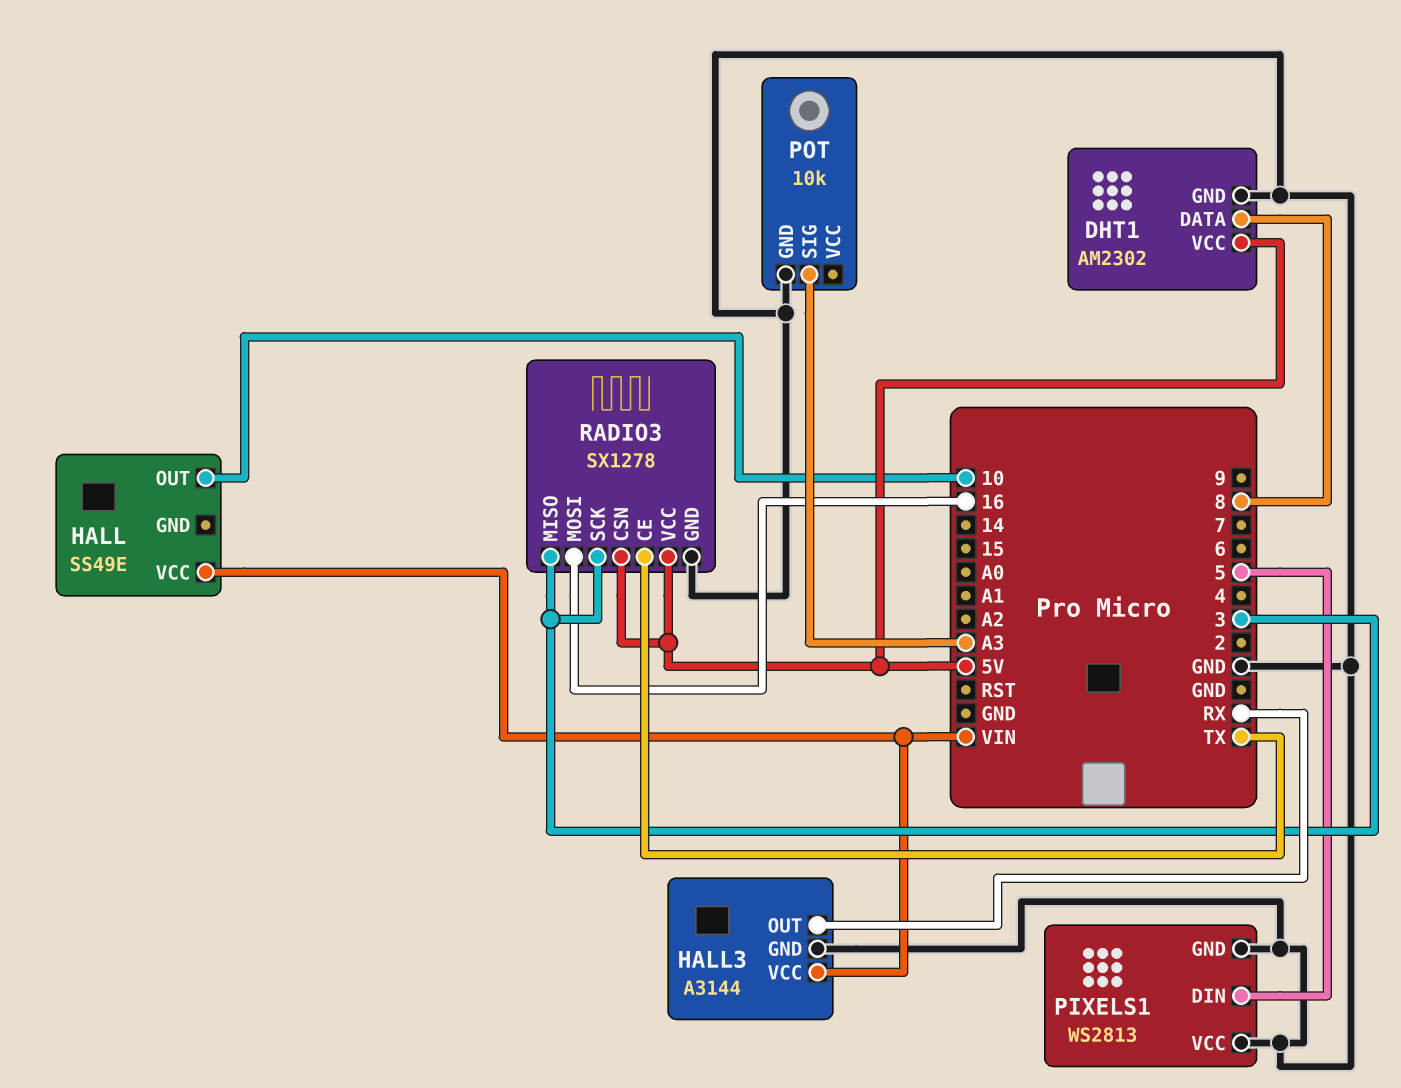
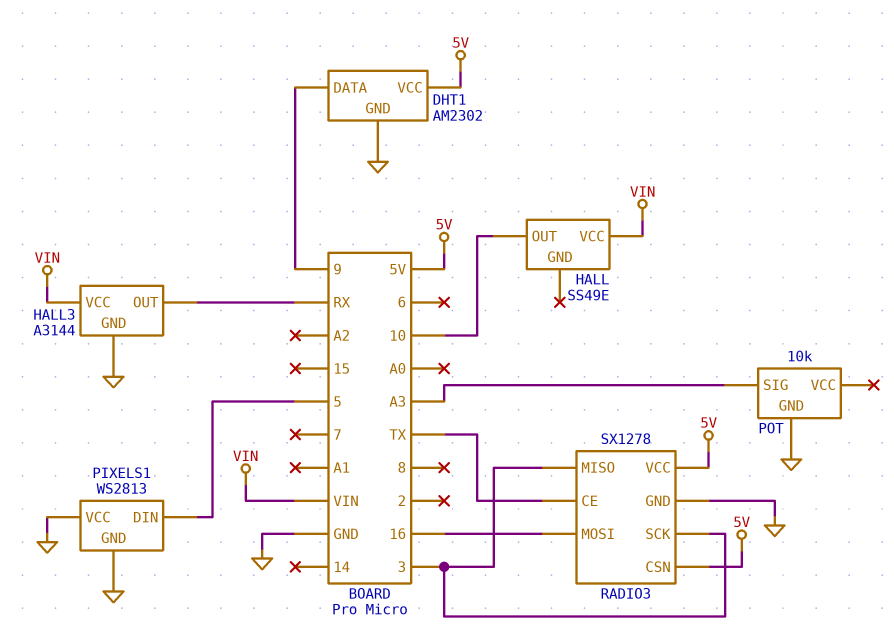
DHT1 pin DATA: 8 -> 9

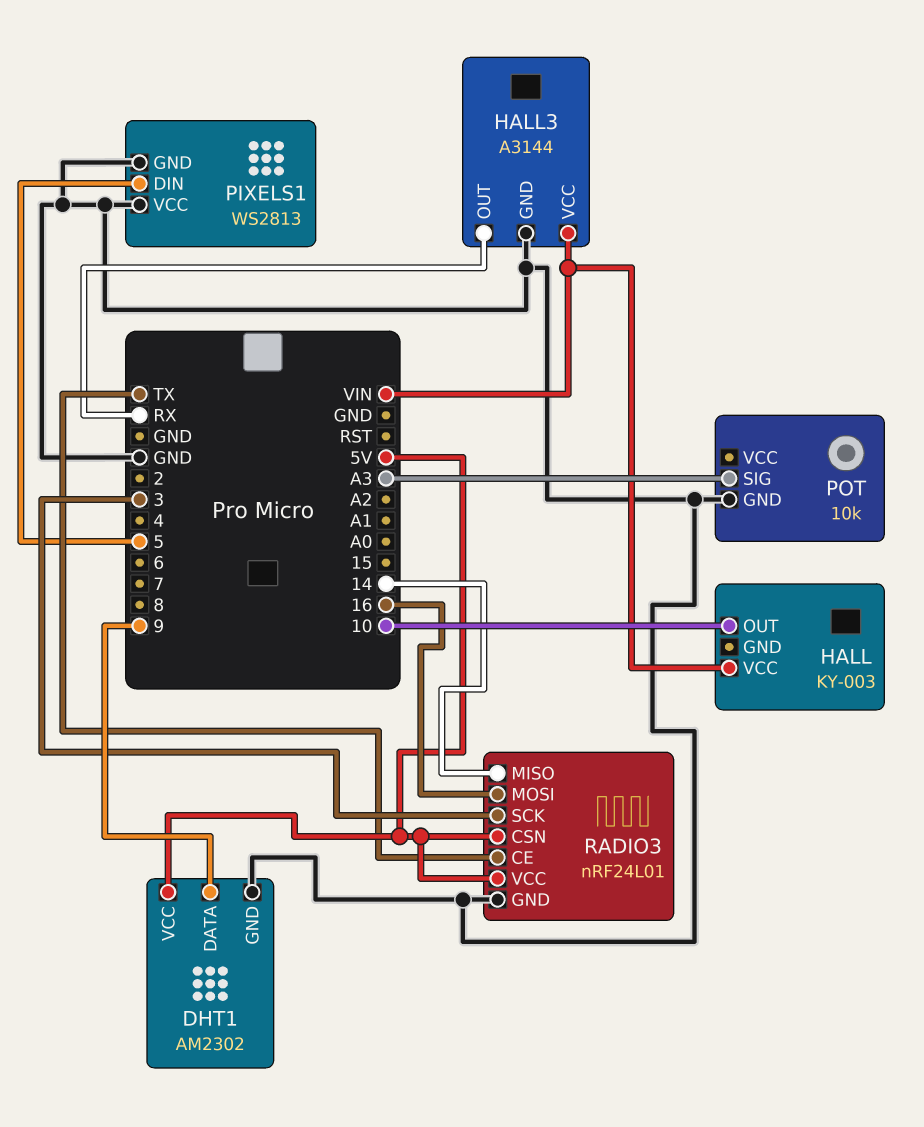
HALL: SS49E -> KY-003
RADIO3: SX1278 -> nRF24L01
RADIO3 pin MISO: 3 -> 14

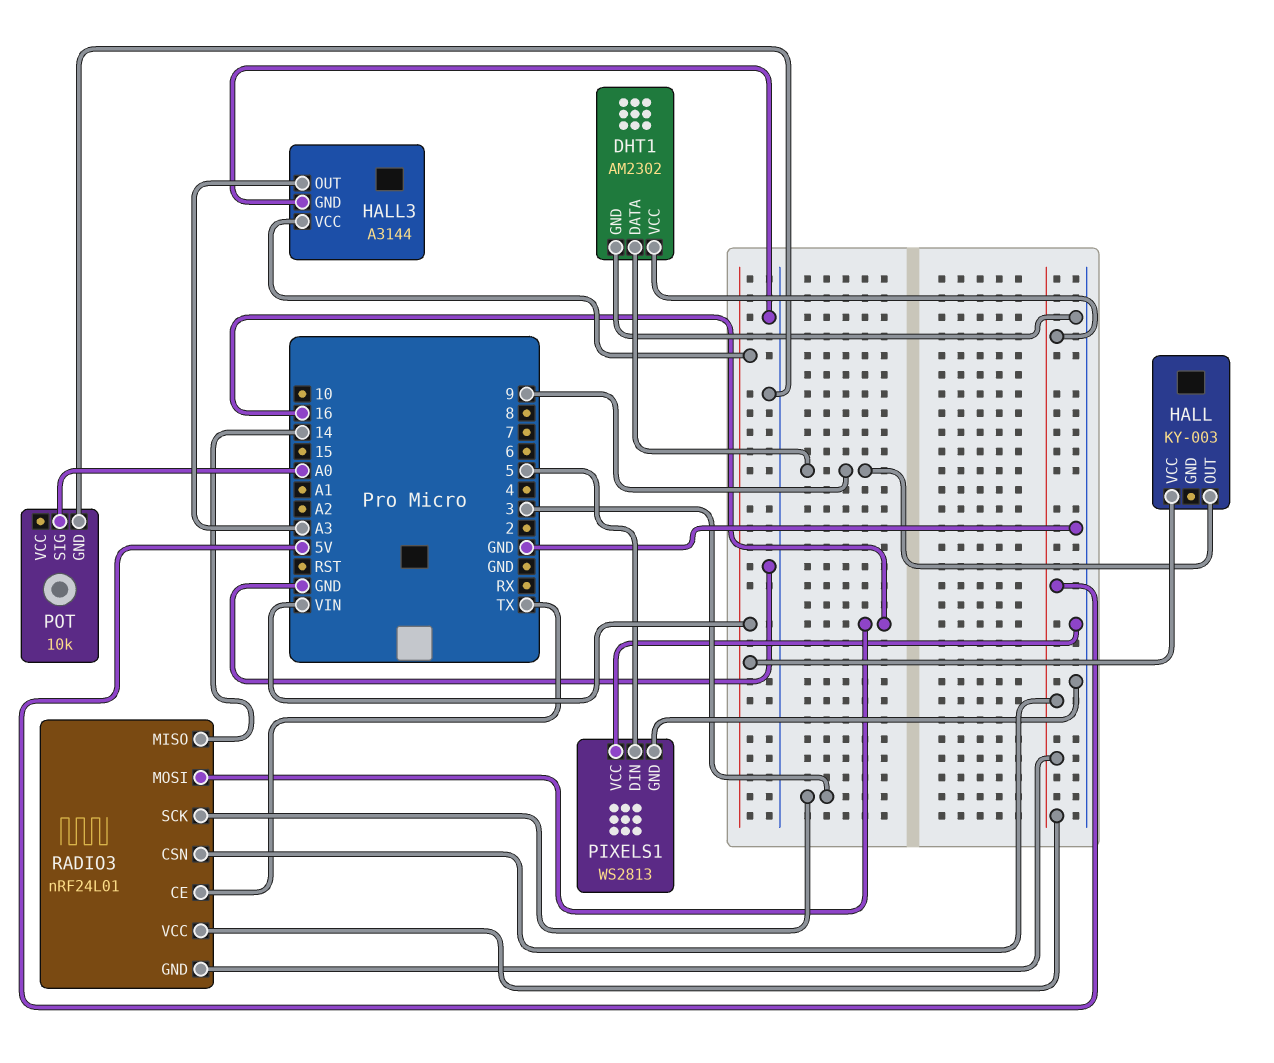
HALL pin OUT: 10 -> 9
HALL3 pin OUT: RX -> A3
POT pin SIG: A3 -> A0
RADIO3 pin GND: GND -> 5V

